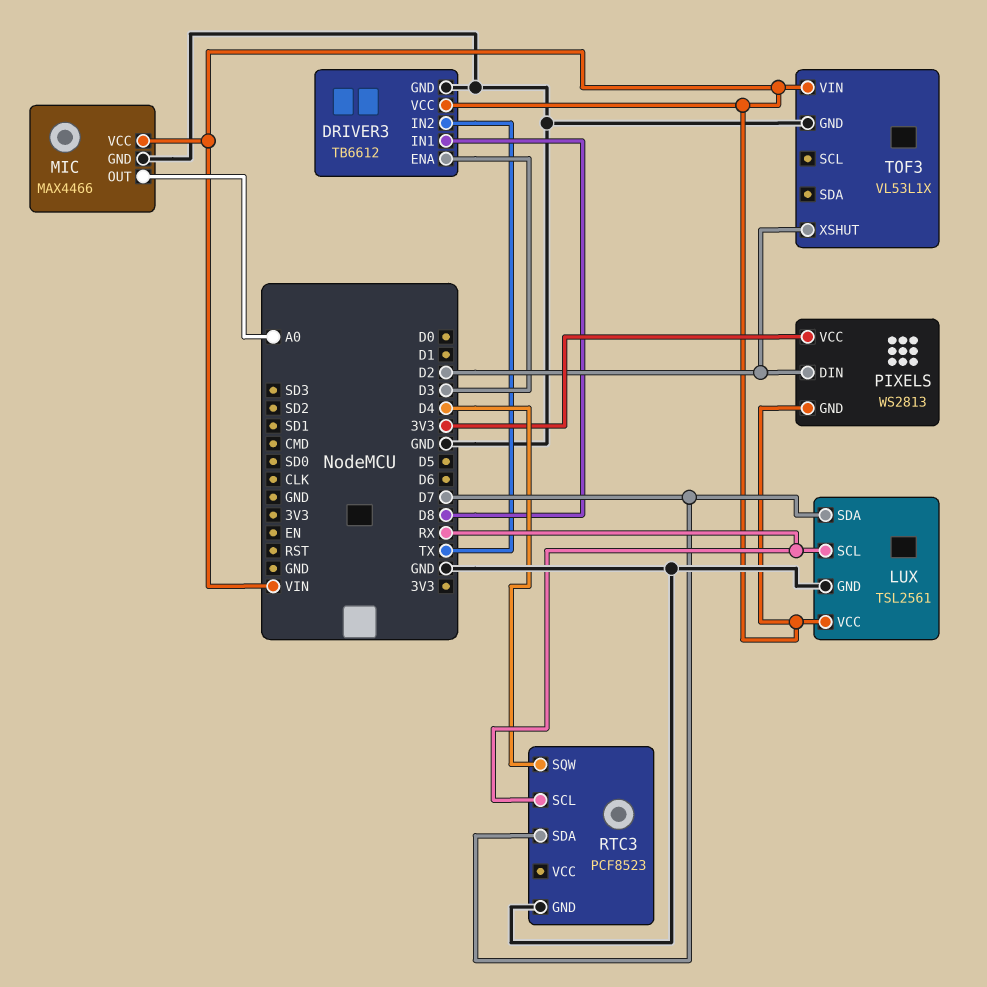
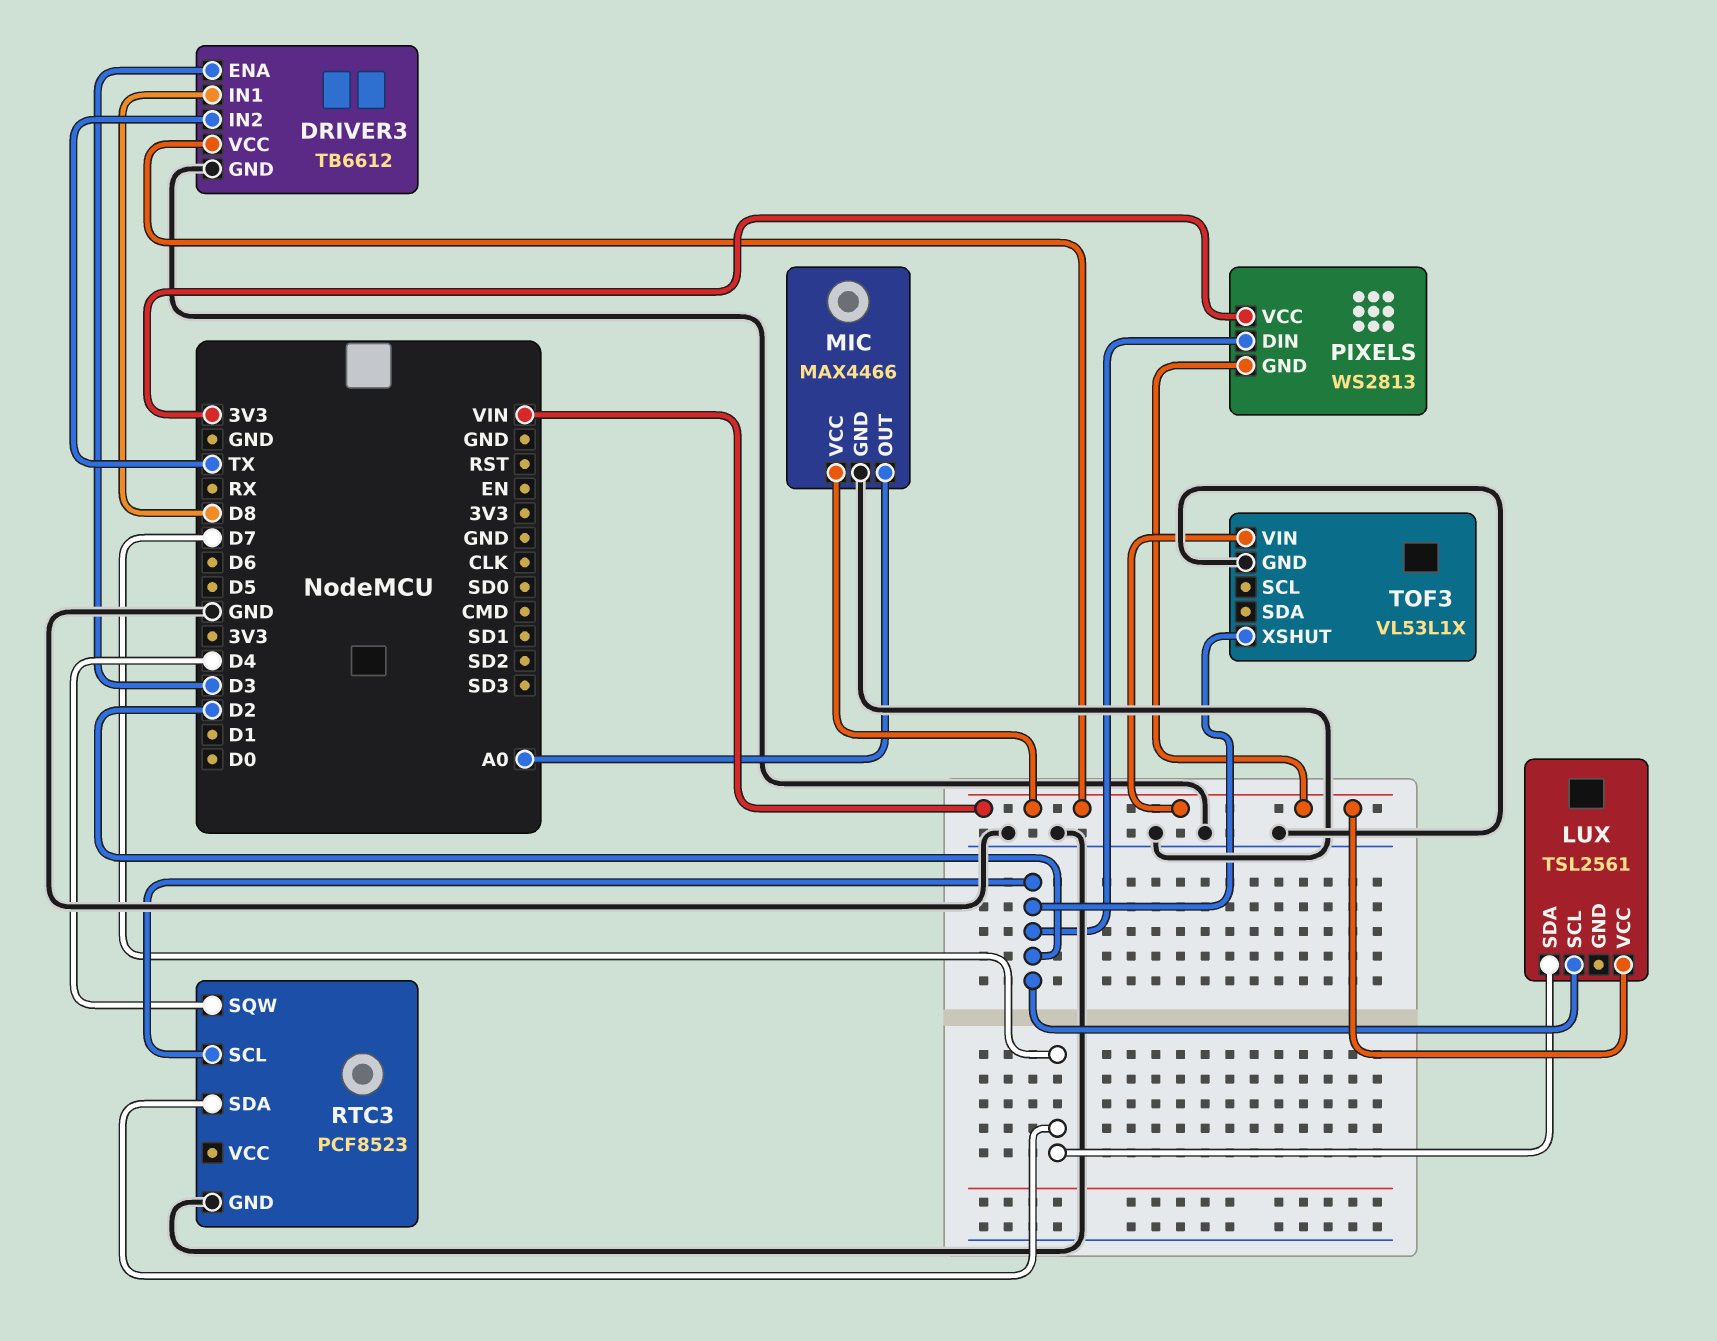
LUX pin GND: GND -> none
LUX pin SCL: RX -> D2
RTC3 pin SCL: RX -> D2

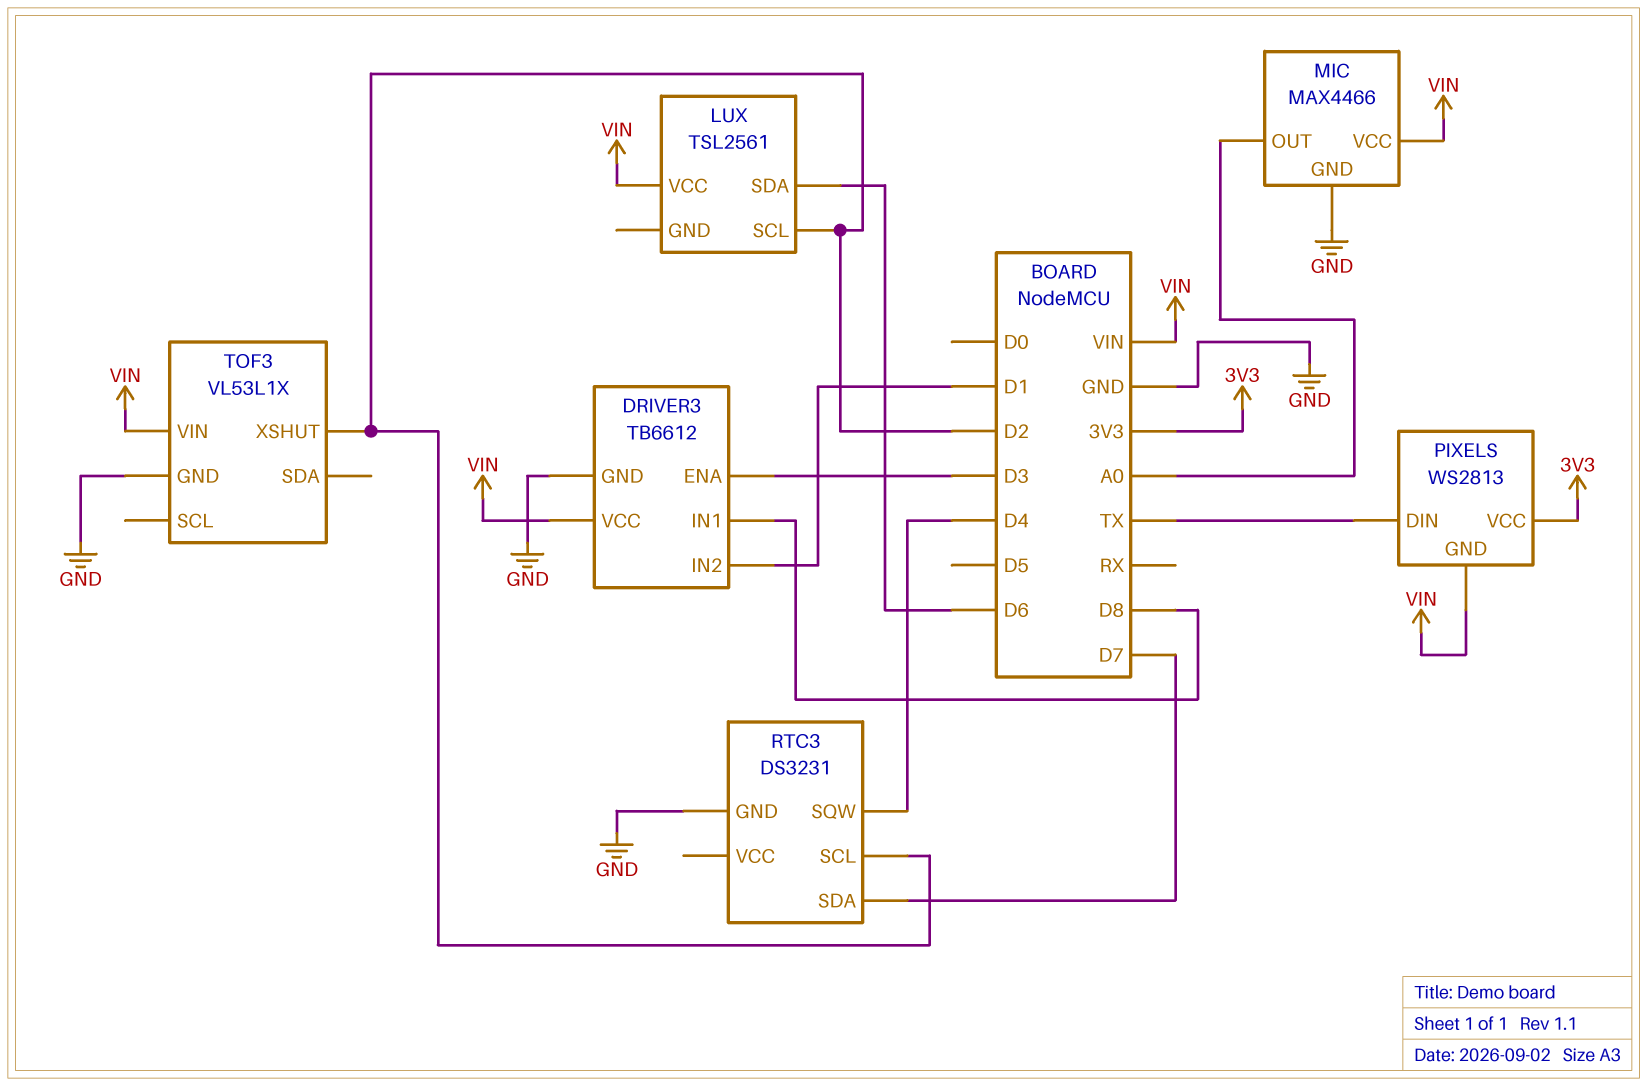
DRIVER3 pin IN2: TX -> D1
LUX pin SDA: D7 -> D6
PIXELS pin DIN: D2 -> TX
RTC3: PCF8523 -> DS3231

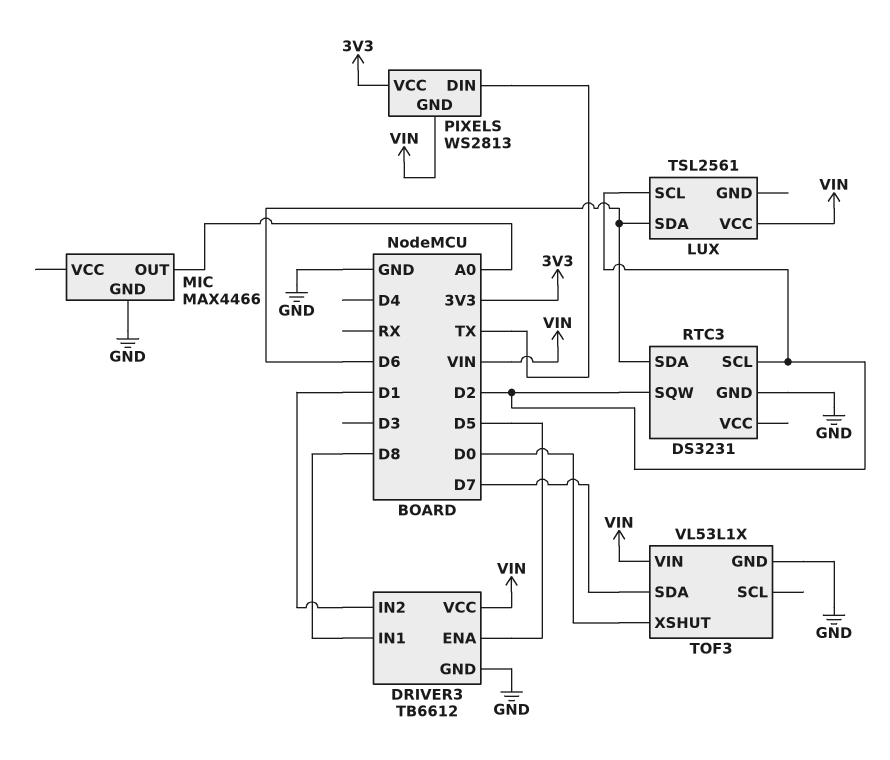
DRIVER3 pin ENA: D3 -> D5
MIC pin VCC: VIN -> none
RTC3 pin SDA: D7 -> D6
RTC3 pin SQW: D4 -> D2
TOF3 pin SDA: none -> D7
TOF3 pin XSHUT: D2 -> D0

